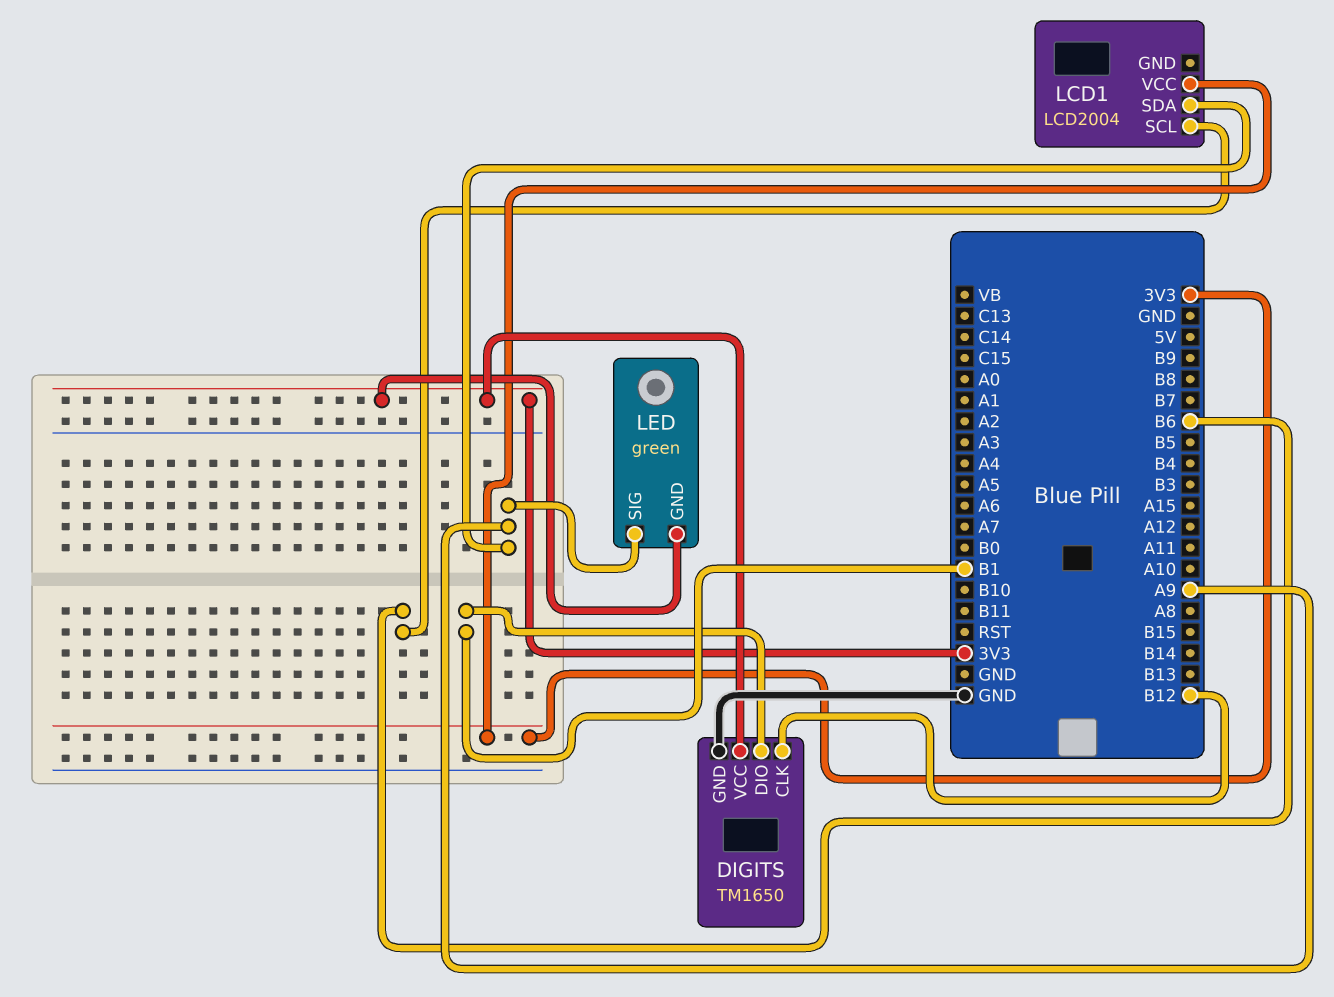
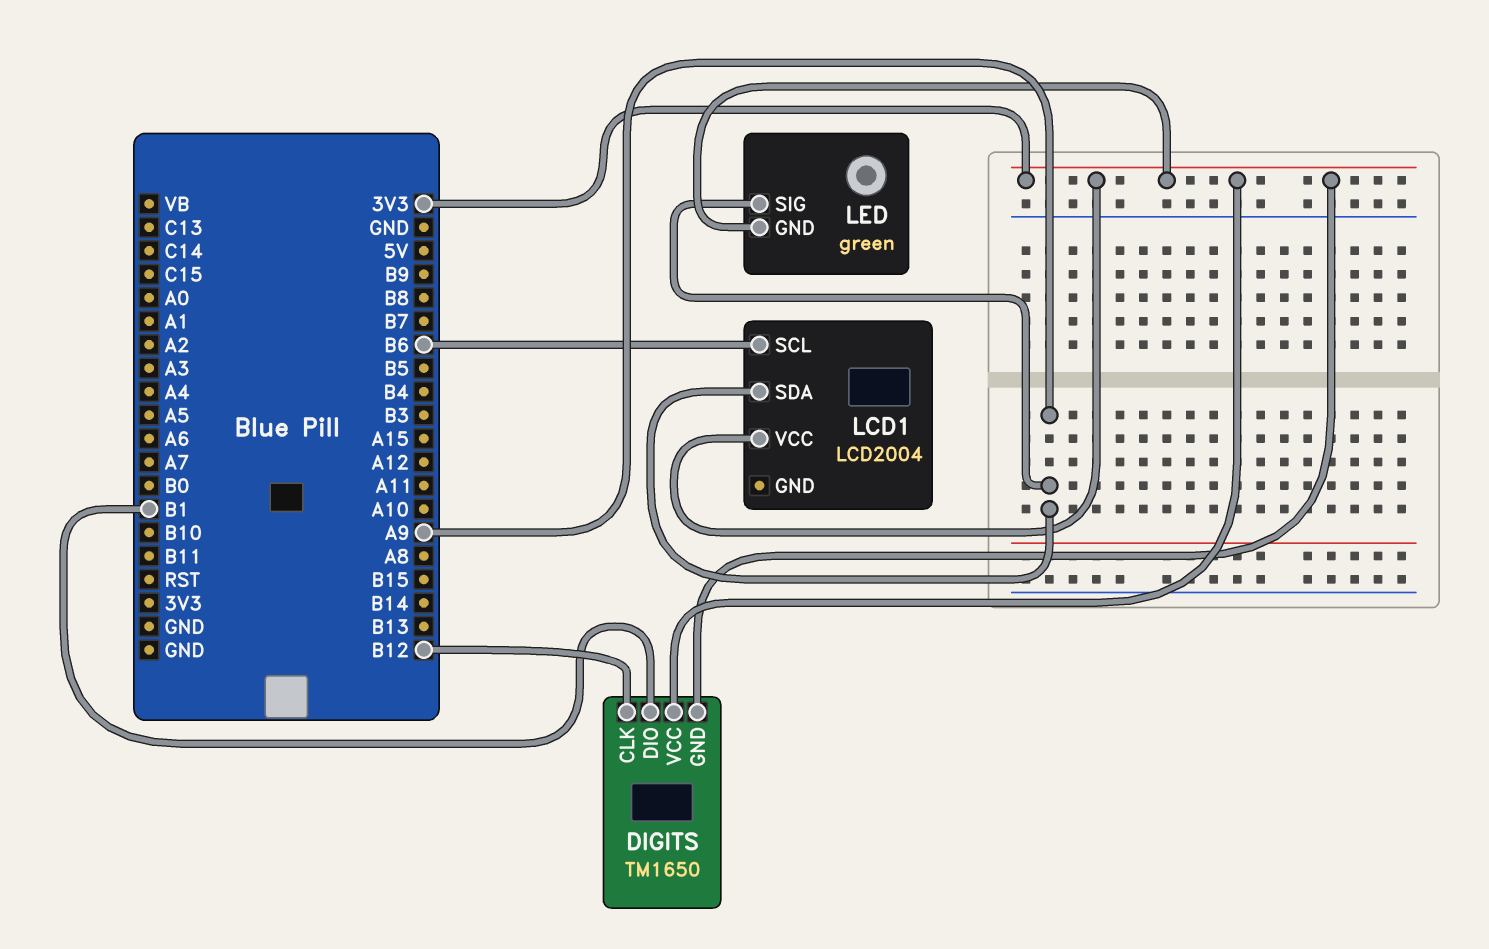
DIGITS pin GND: GND -> 3V3

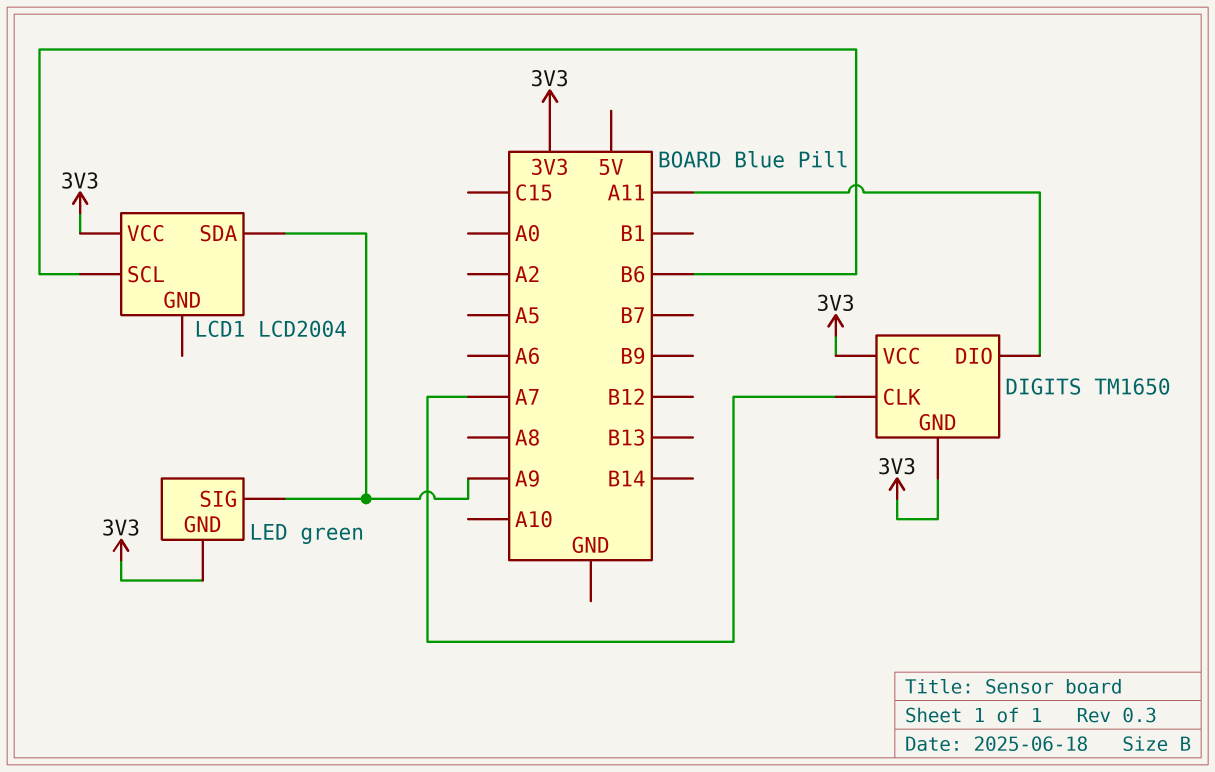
DIGITS pin CLK: B12 -> A7
DIGITS pin DIO: B1 -> A11

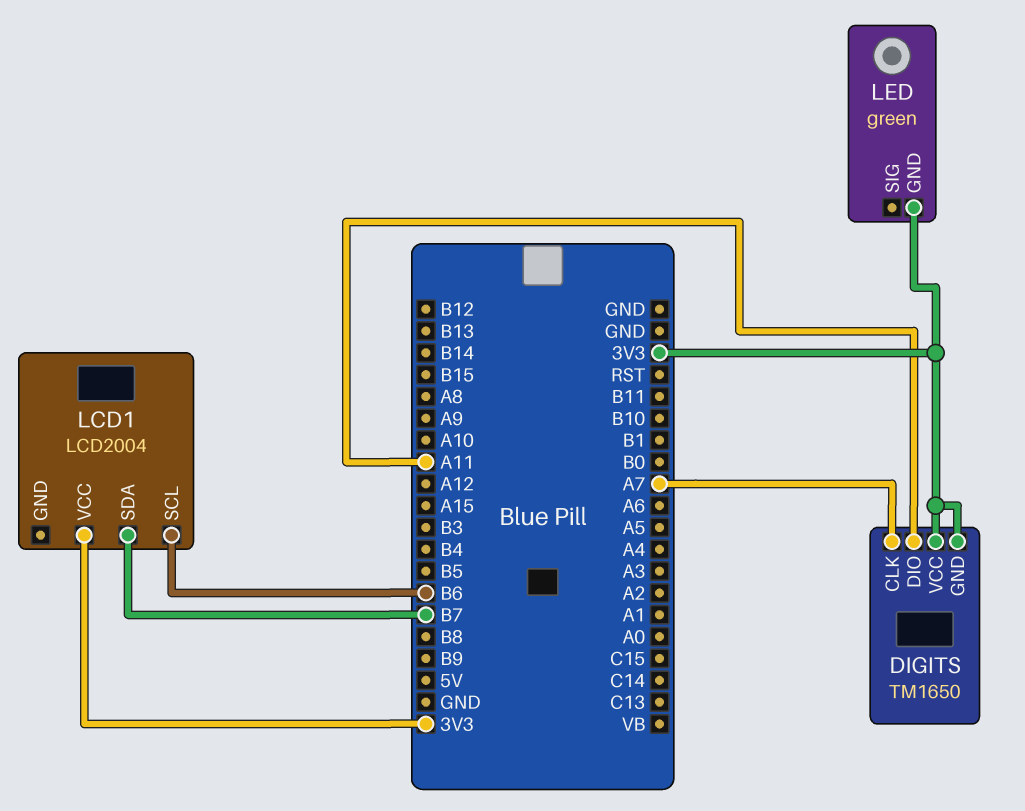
LCD1 pin SDA: A9 -> B7
LED pin SIG: A9 -> none

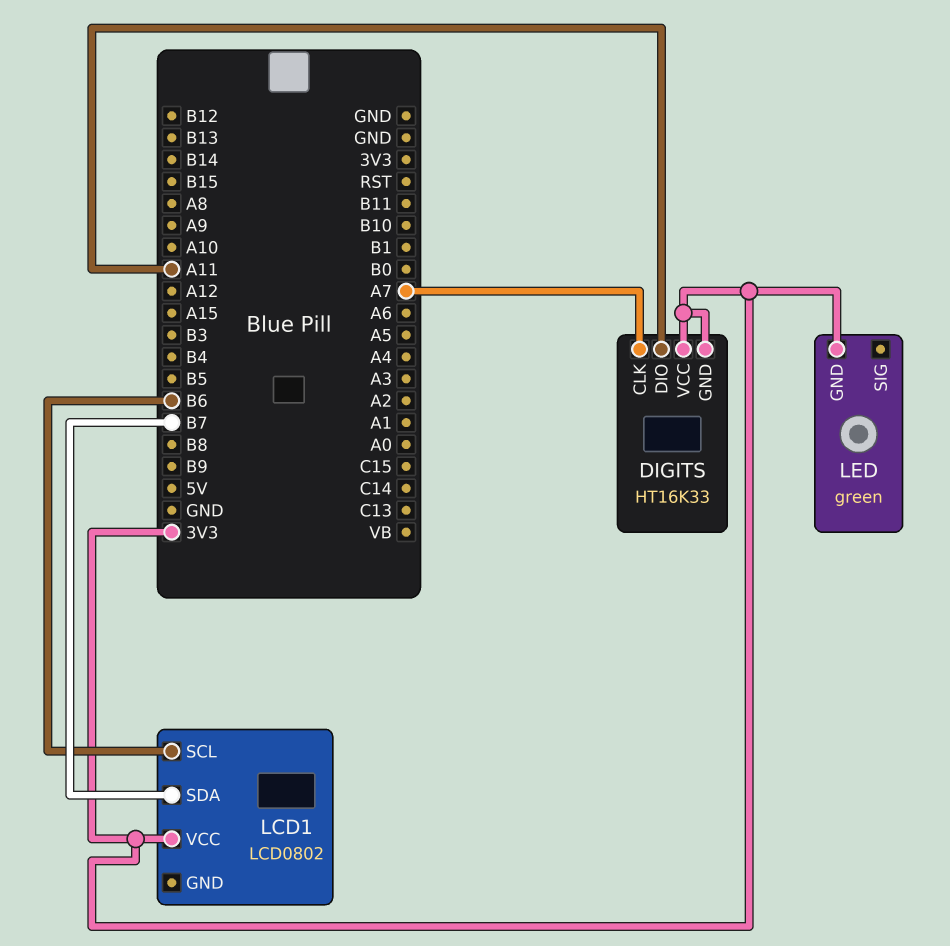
DIGITS: TM1650 -> HT16K33
LCD1: LCD2004 -> LCD0802

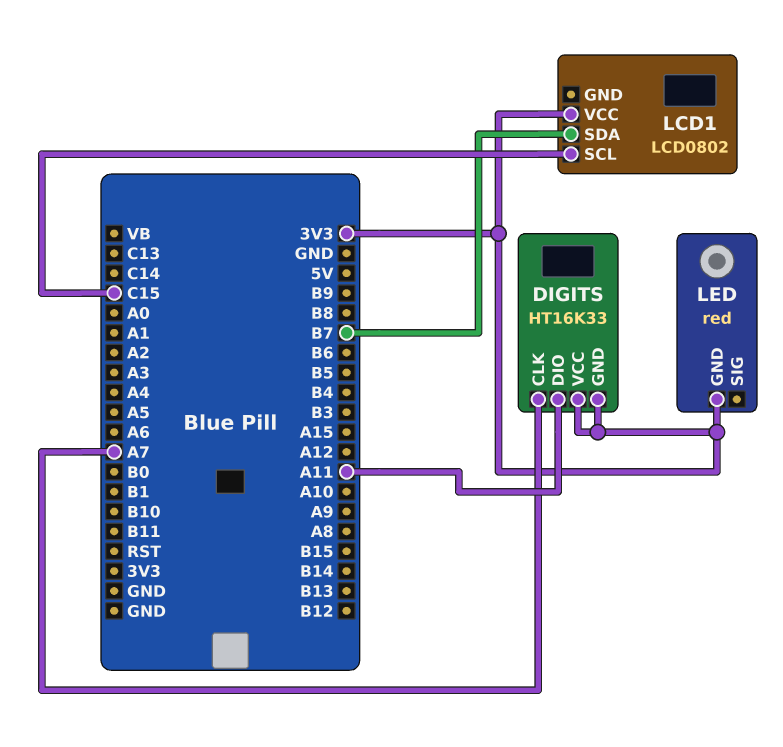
LCD1 pin SCL: B6 -> C15
LED: green -> red

